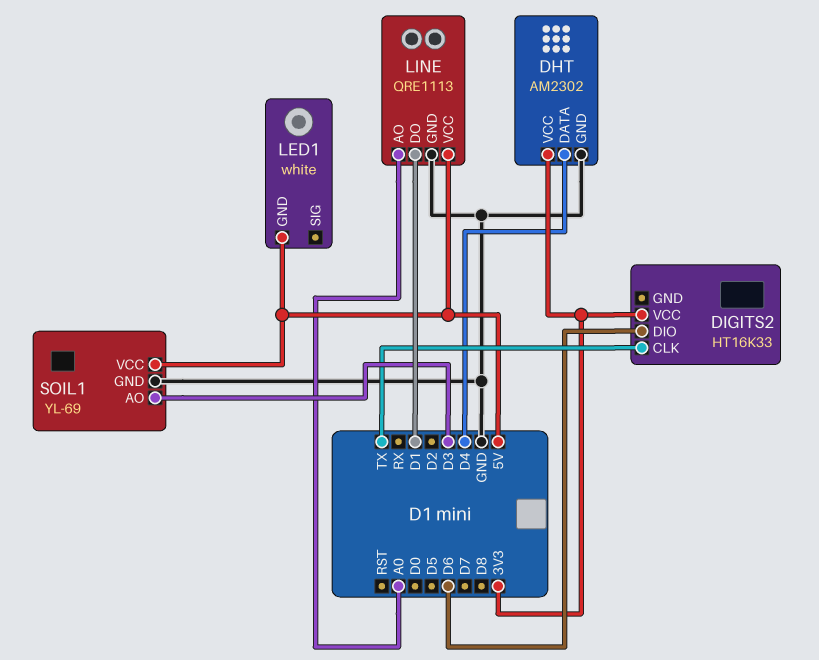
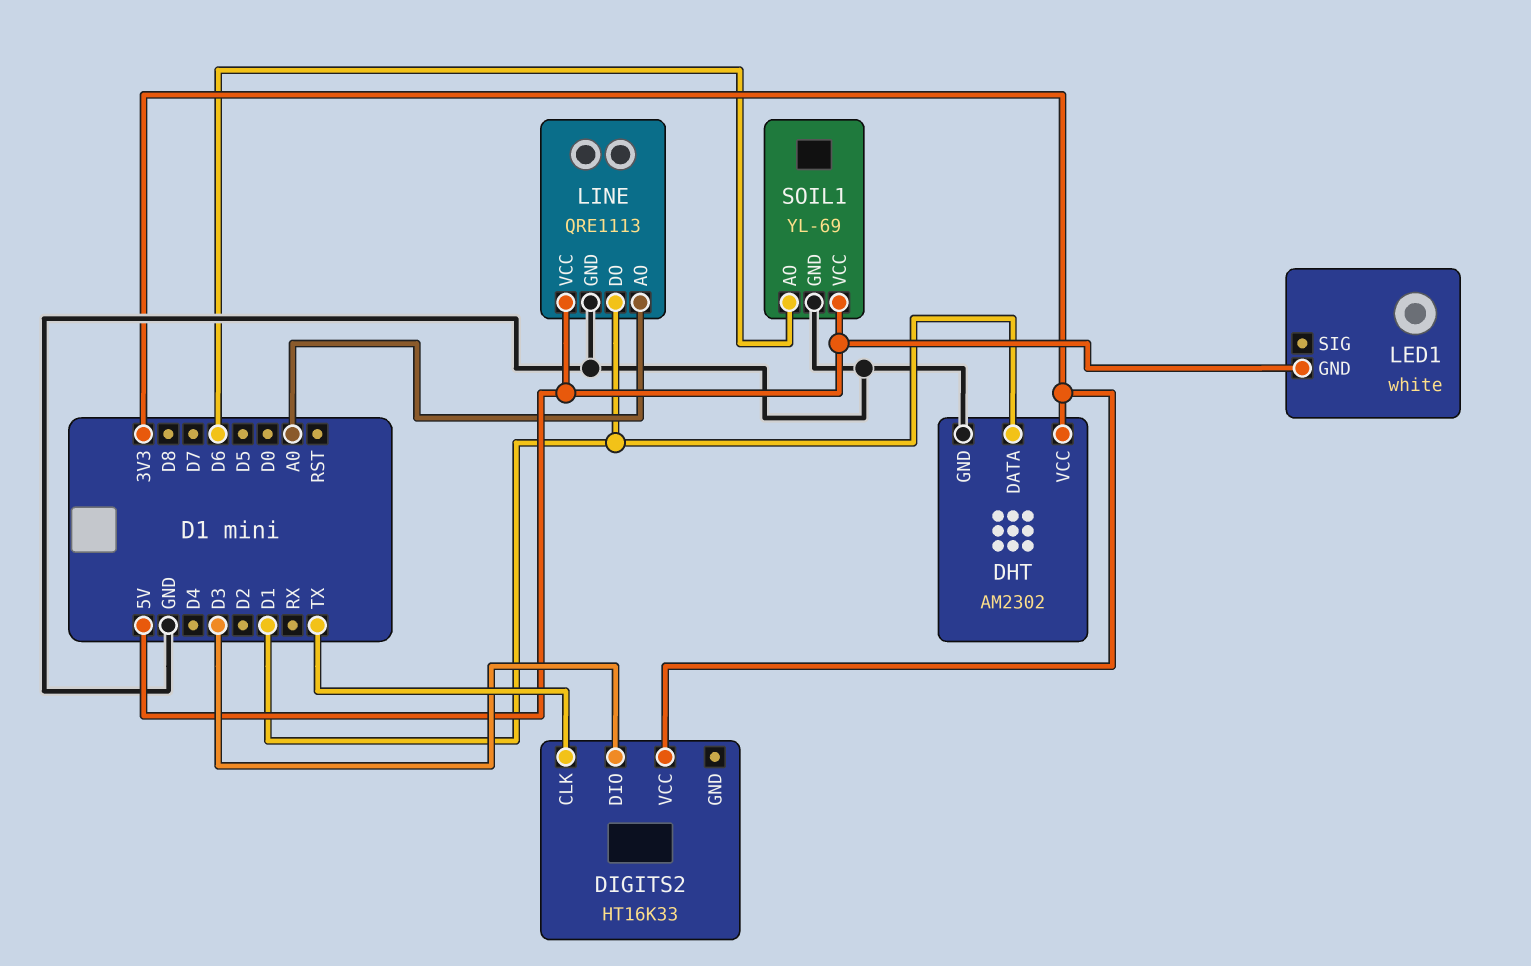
DHT pin DATA: D4 -> D1
DIGITS2 pin DIO: D6 -> D3
SOIL1 pin AO: D3 -> D6

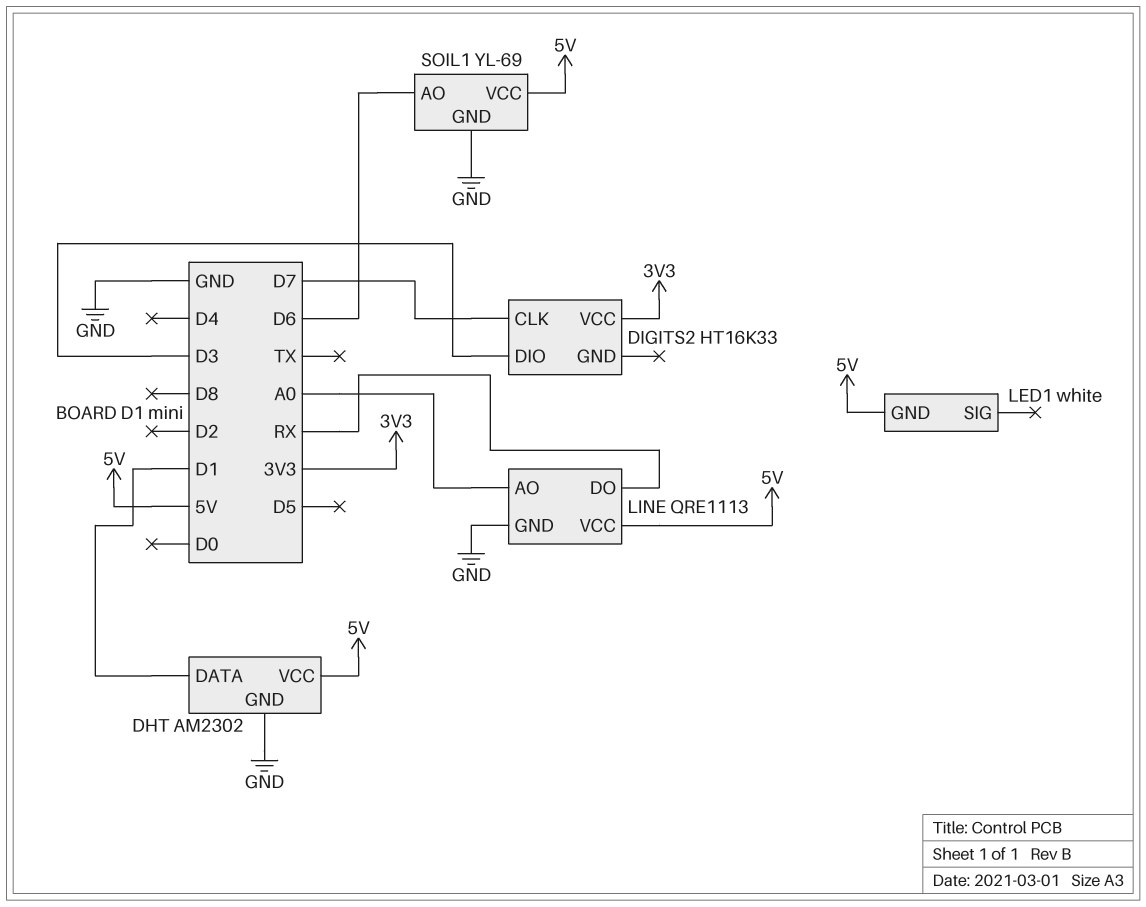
DHT pin VCC: 3V3 -> 5V
DIGITS2 pin CLK: TX -> D7
LINE pin DO: D1 -> RX

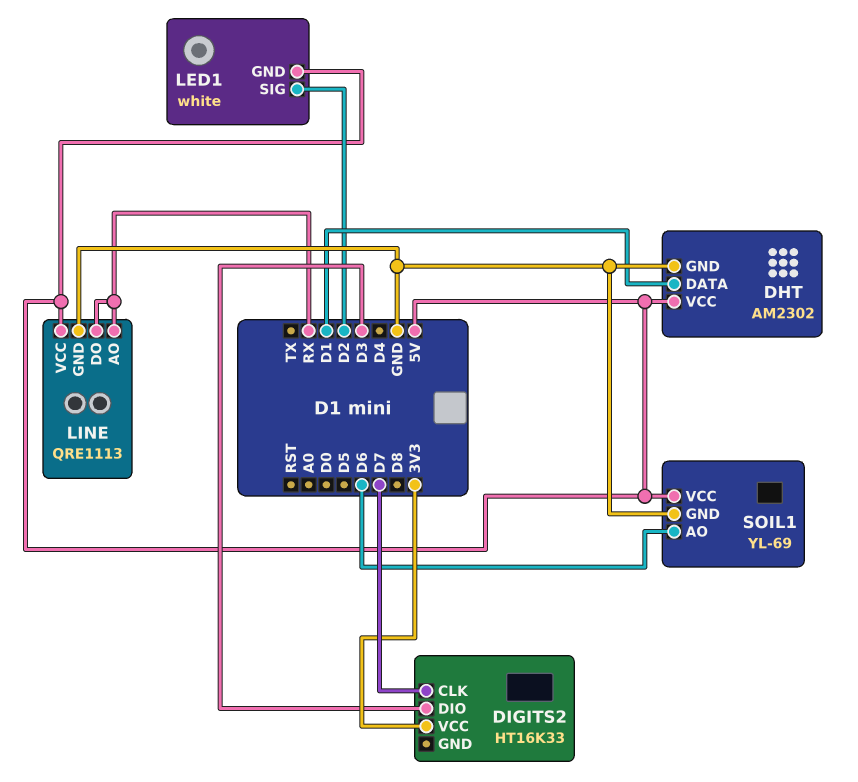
LED1 pin SIG: none -> D2
LINE pin AO: A0 -> RX

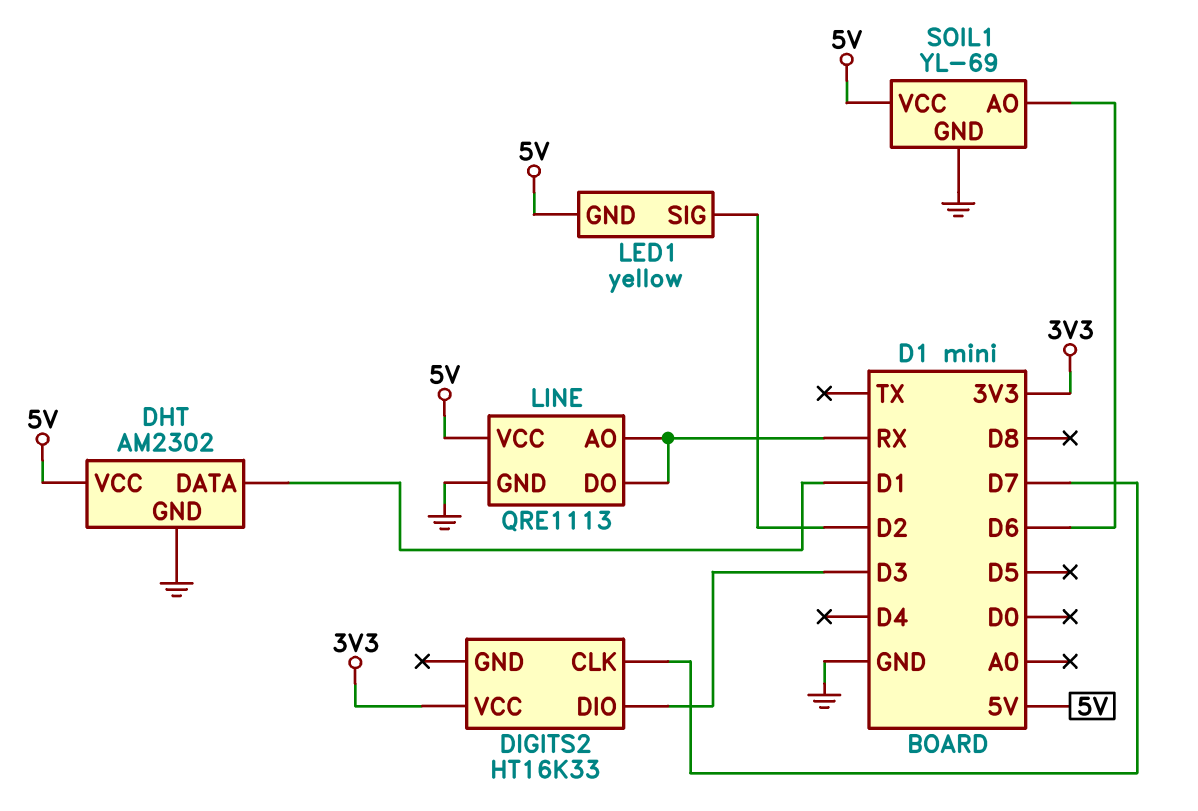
LED1: white -> yellow

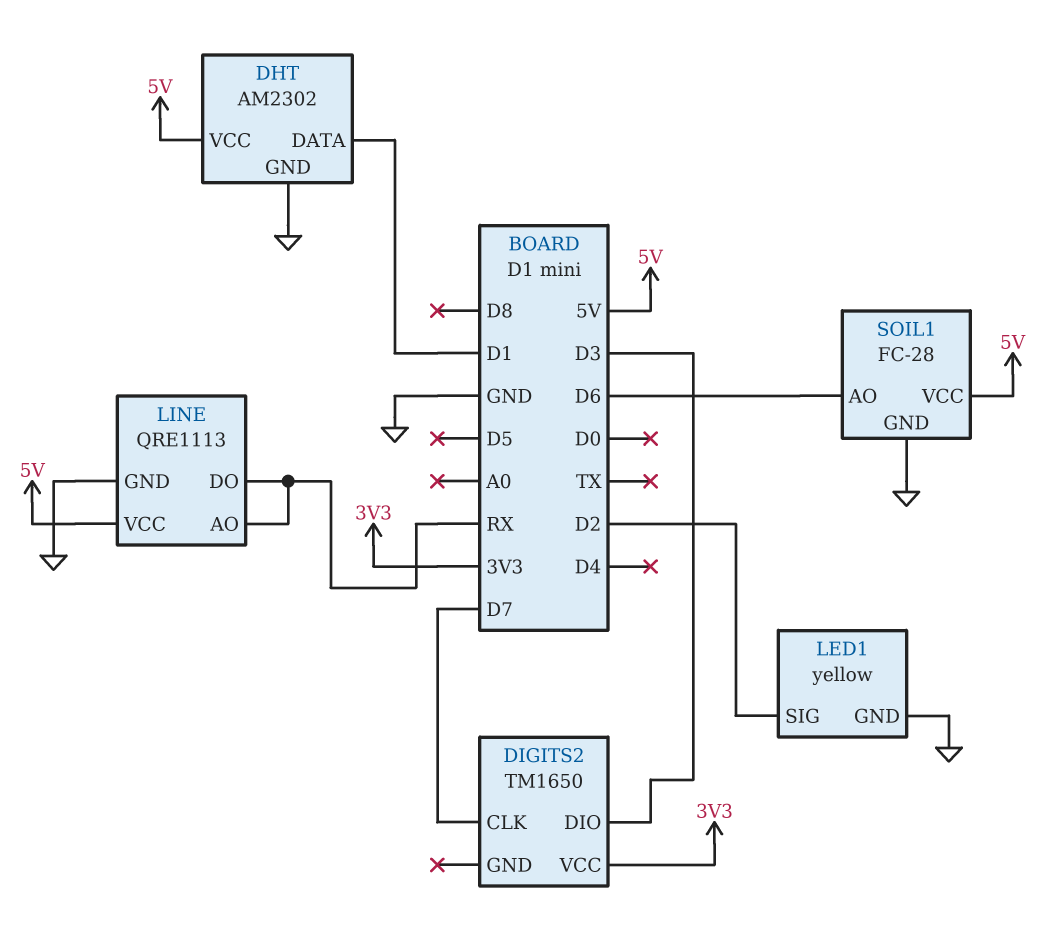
DIGITS2: HT16K33 -> TM1650
LED1 pin GND: 5V -> GND
SOIL1: YL-69 -> FC-28

